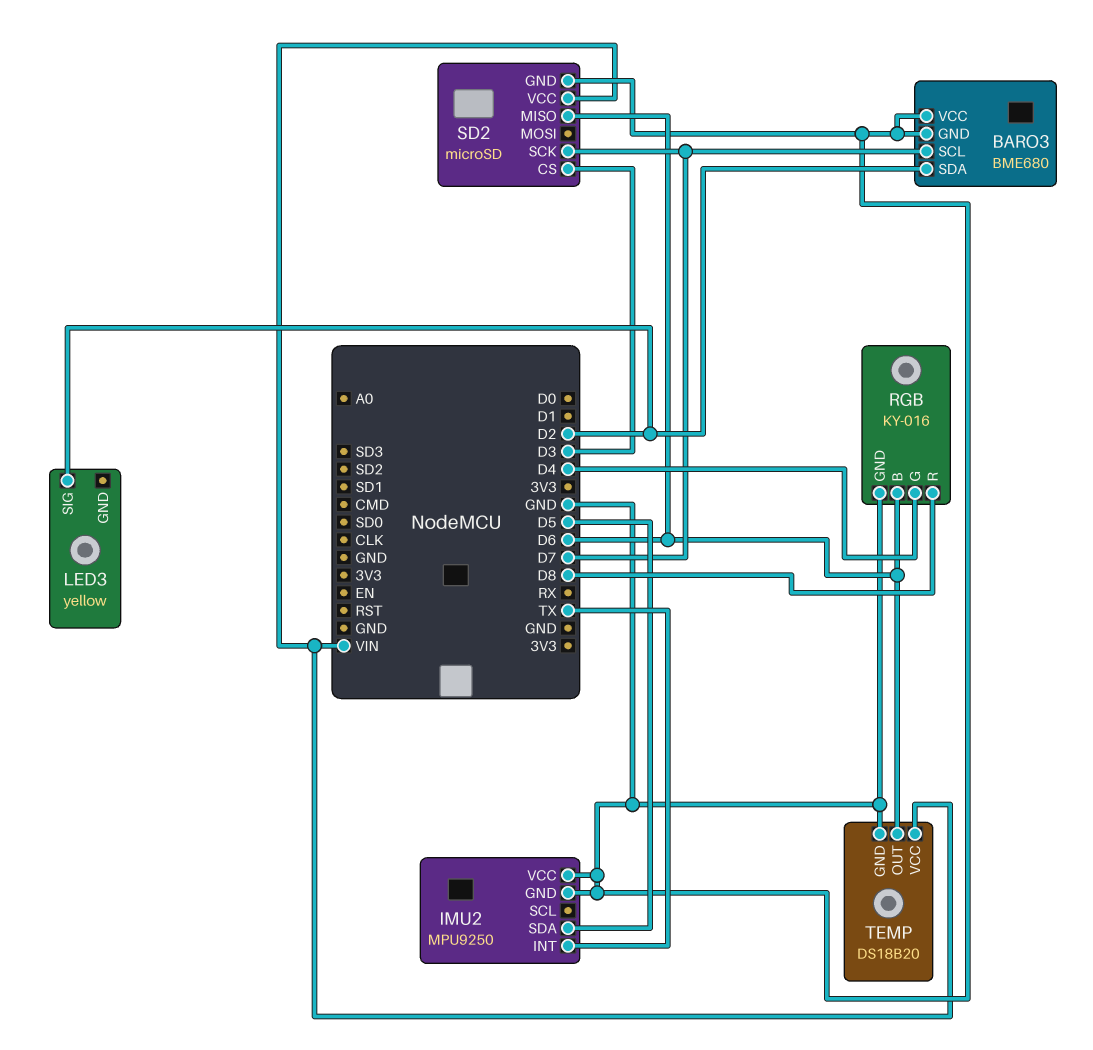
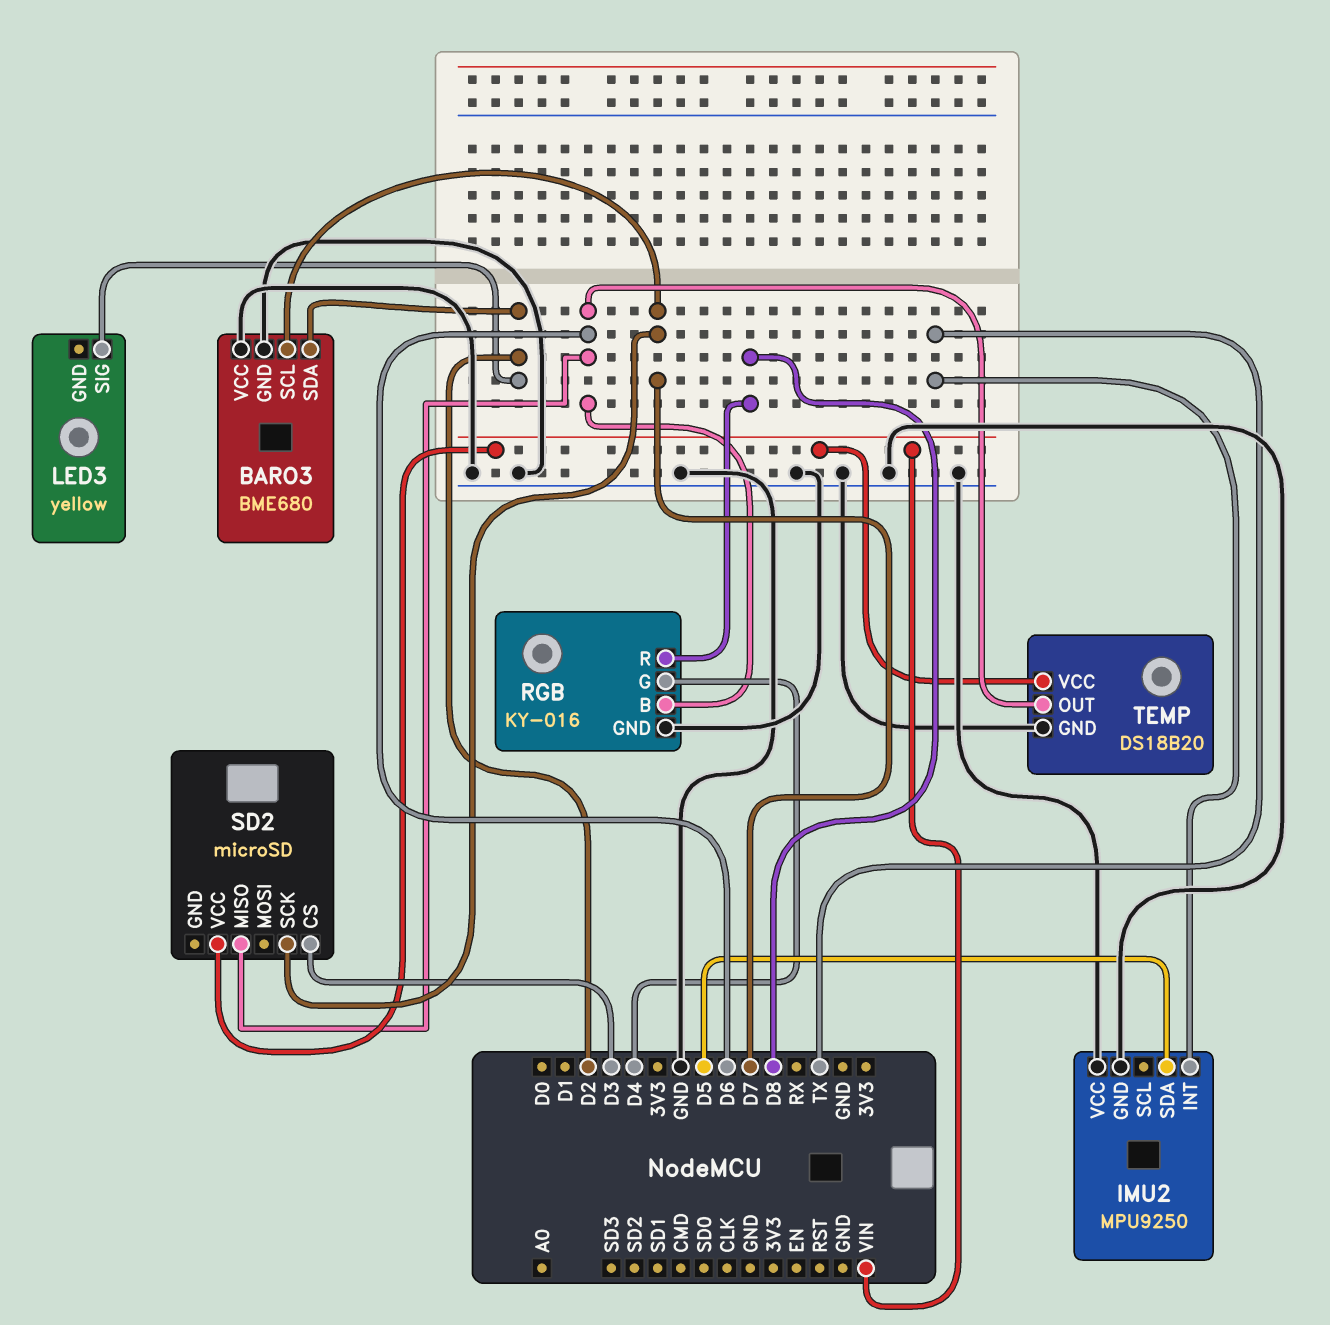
SD2 pin GND: GND -> none

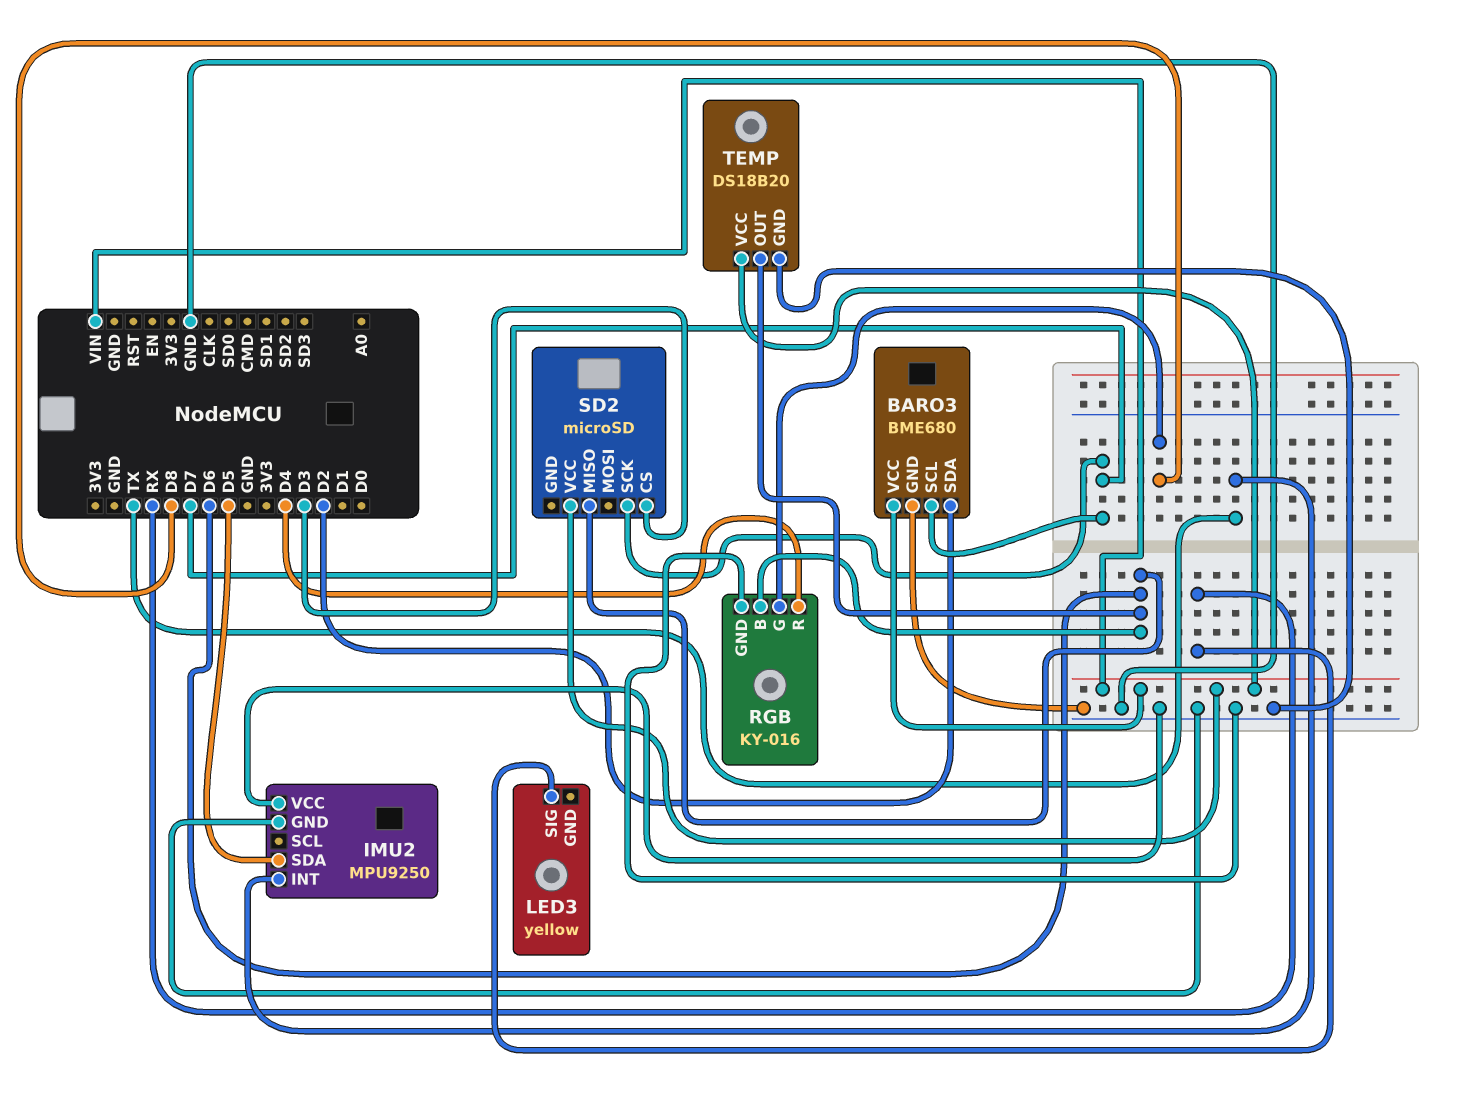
BARO3 pin VCC: GND -> VIN
LED3 pin SIG: D2 -> RX
RGB pin G: D4 -> D8
RGB pin R: D8 -> D4

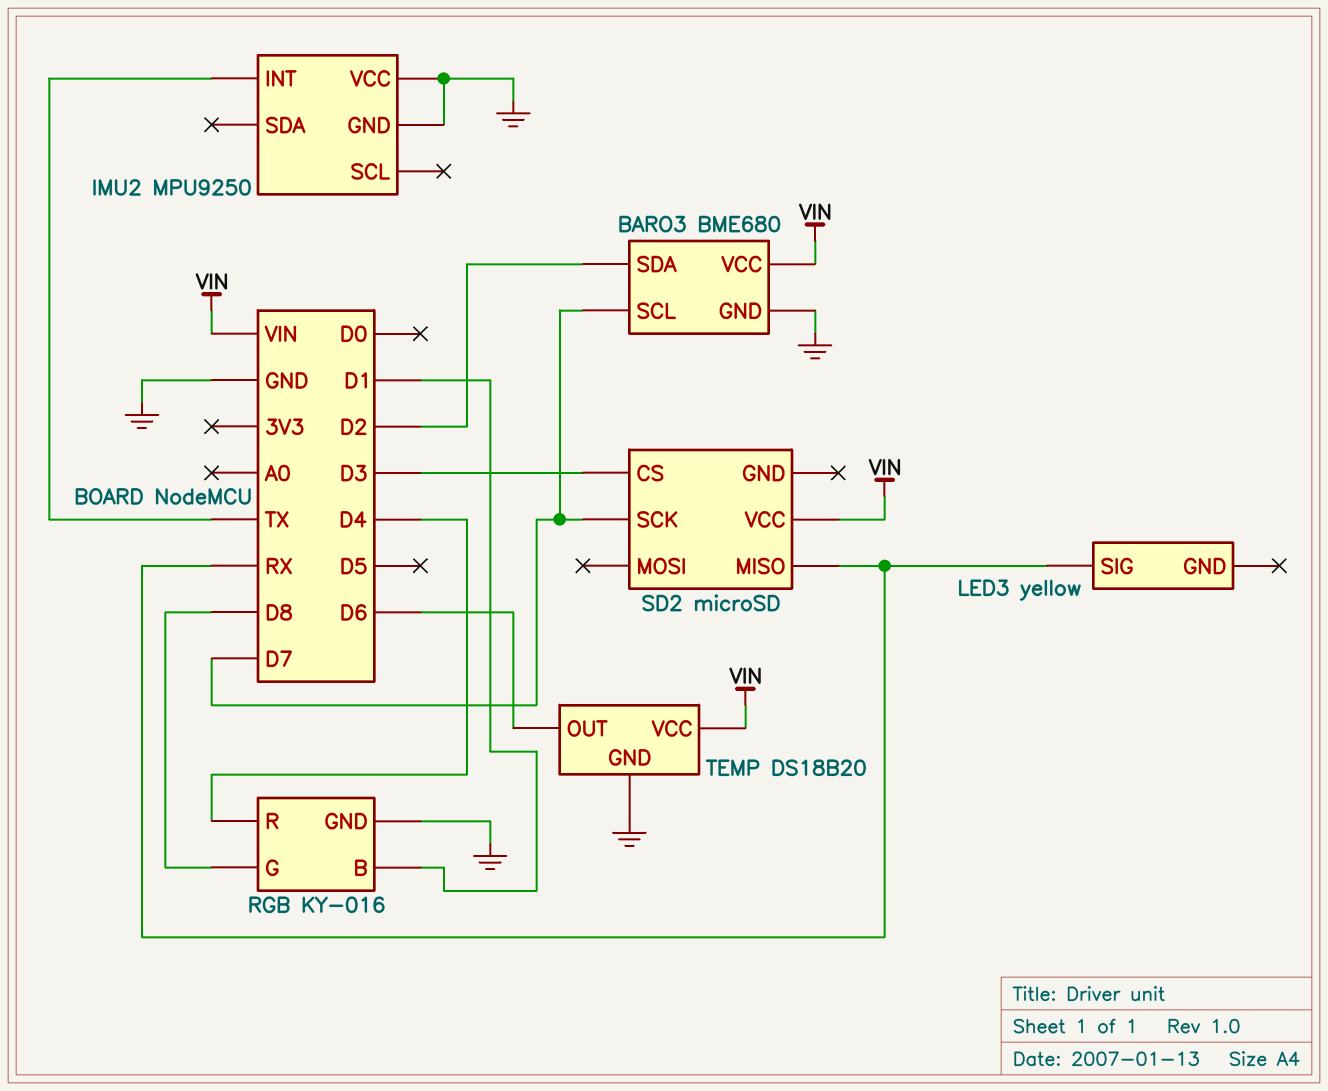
IMU2 pin SDA: D5 -> none
RGB pin B: D6 -> D1
SD2 pin MISO: D6 -> RX

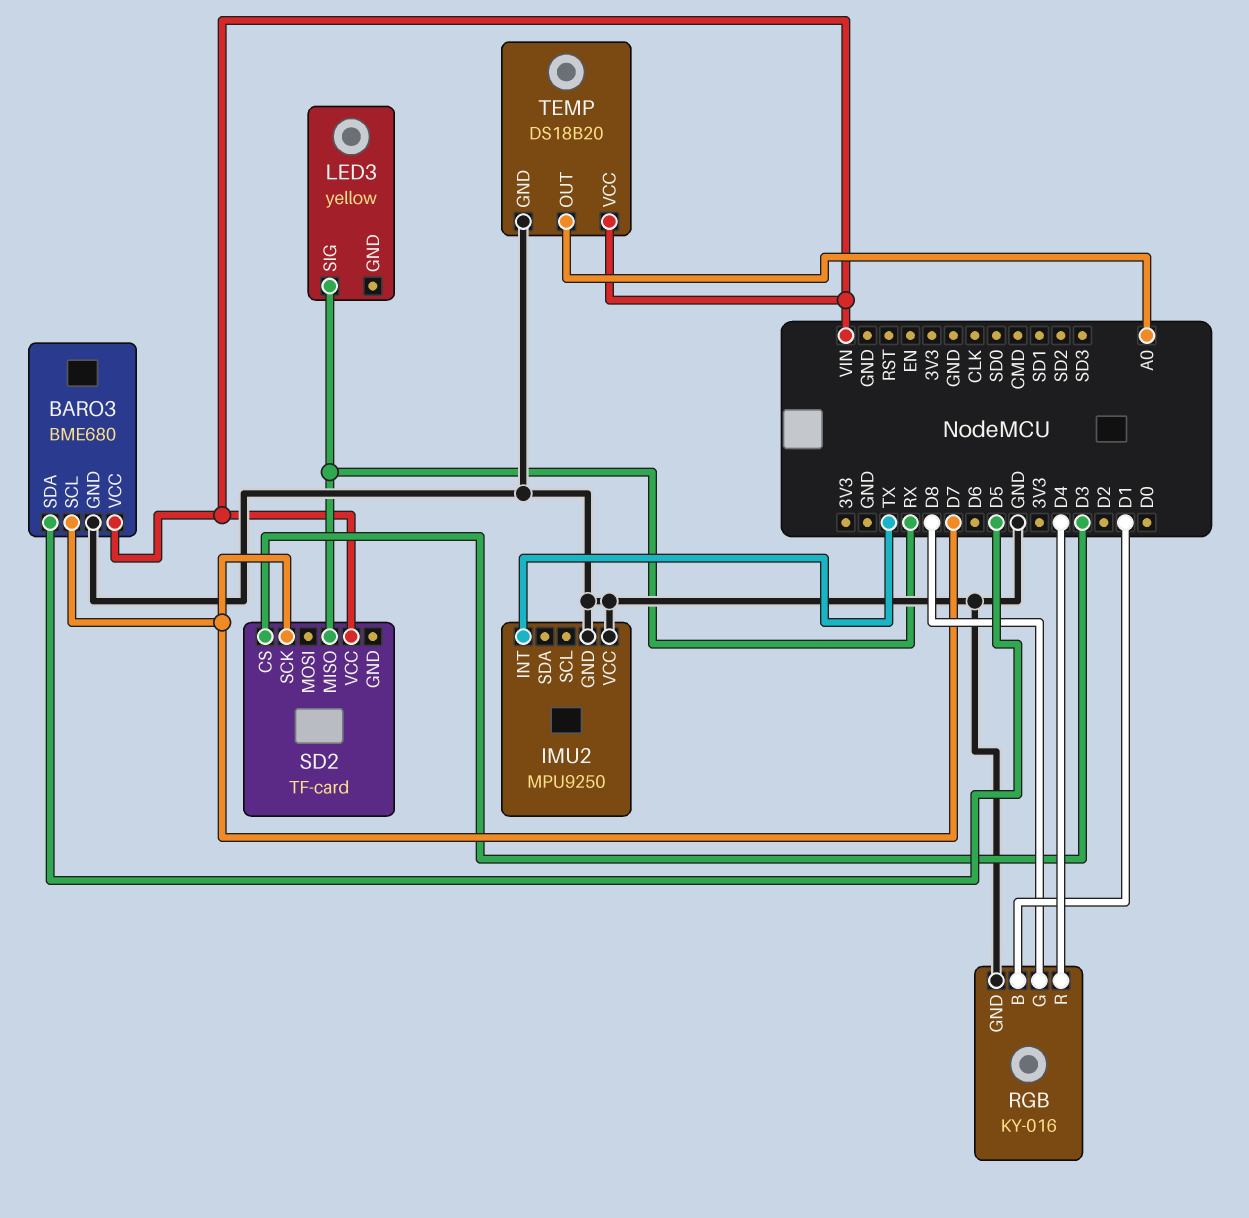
BARO3 pin SDA: D2 -> D5
SD2: microSD -> TF-card
TEMP pin OUT: D6 -> A0

